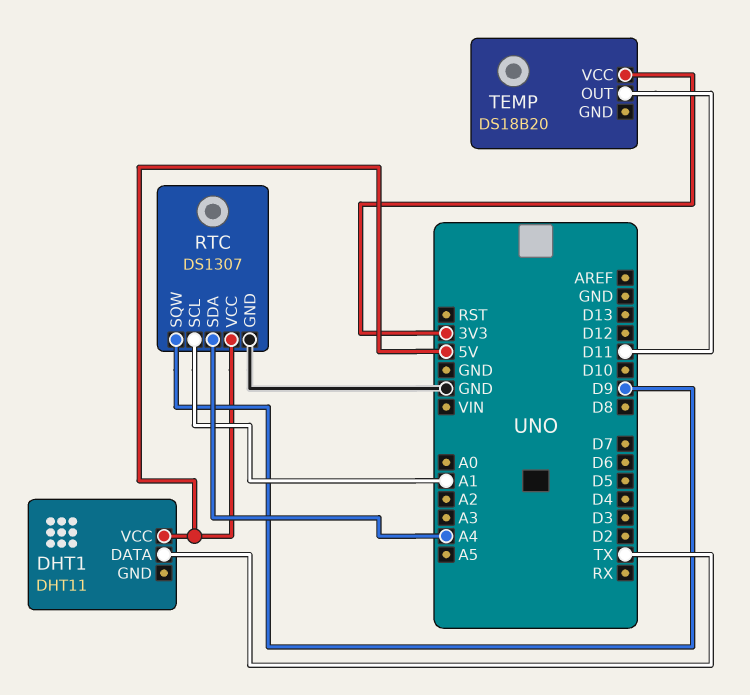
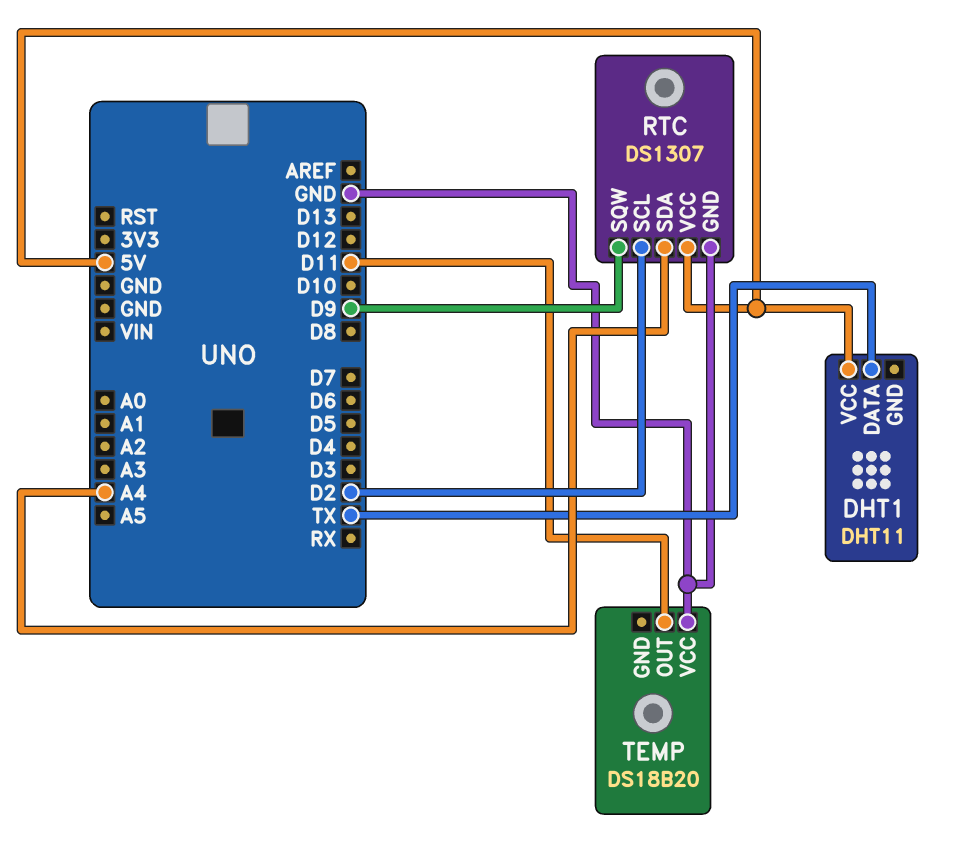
RTC pin SCL: A1 -> D2
TEMP pin VCC: 3V3 -> GND

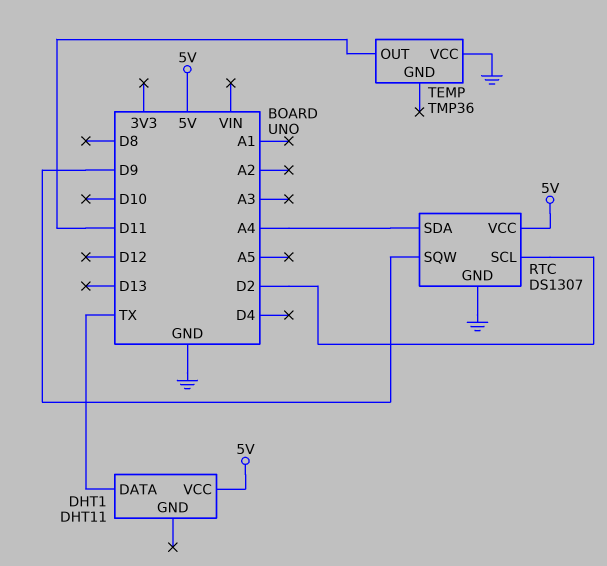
TEMP: DS18B20 -> TMP36

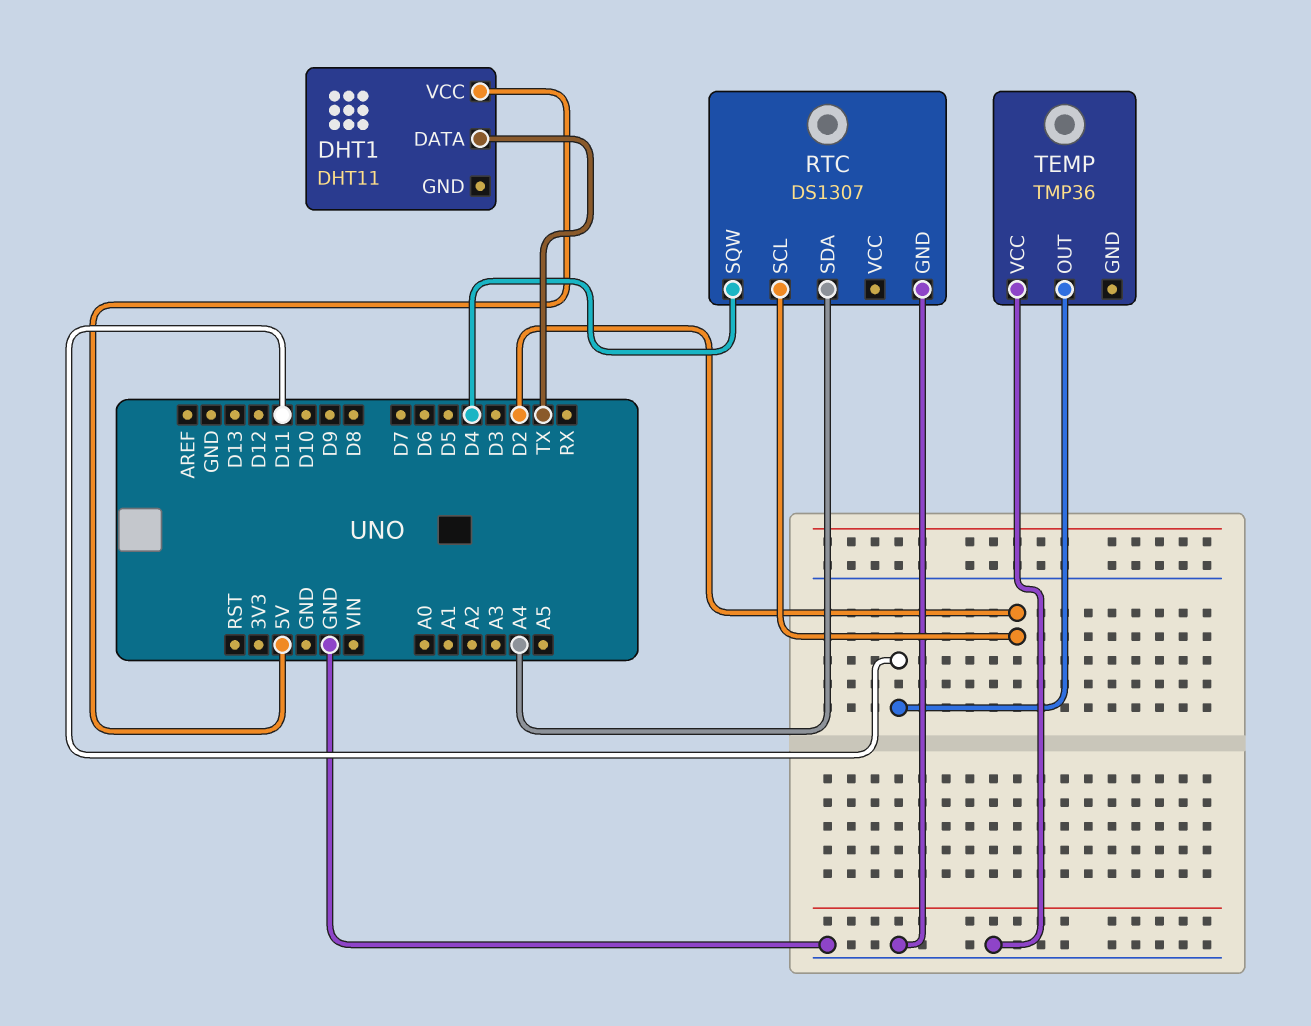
RTC pin SQW: D9 -> D4
RTC pin VCC: 5V -> none

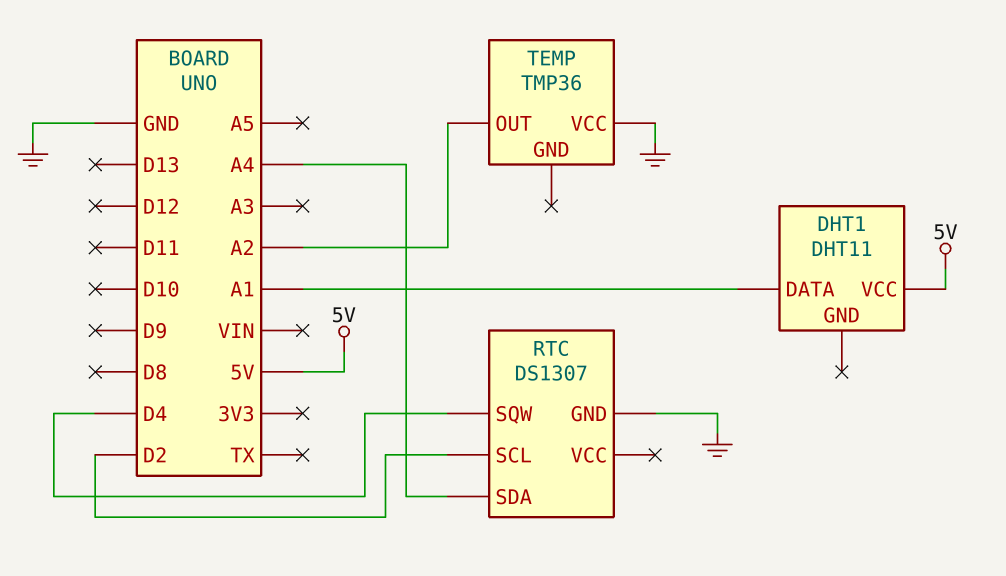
DHT1 pin DATA: TX -> A1
TEMP pin OUT: D11 -> A2

